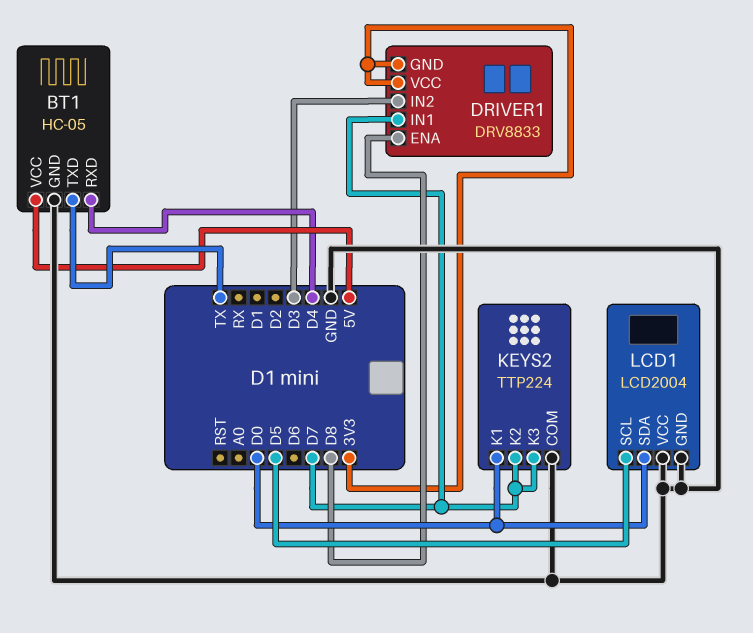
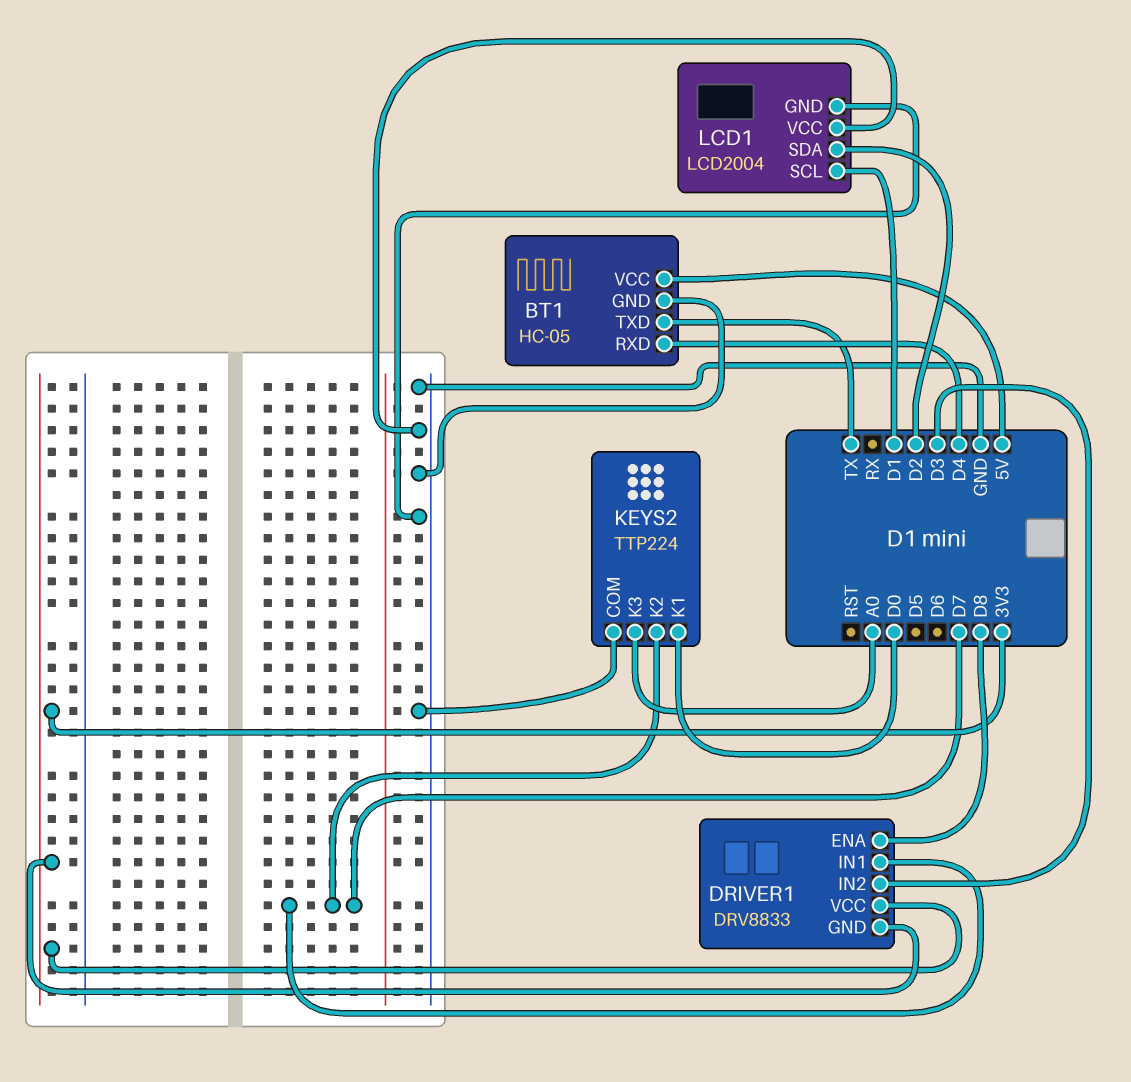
KEYS2 pin K3: D7 -> A0
LCD1 pin SCL: D5 -> D1
LCD1 pin SDA: D0 -> D2

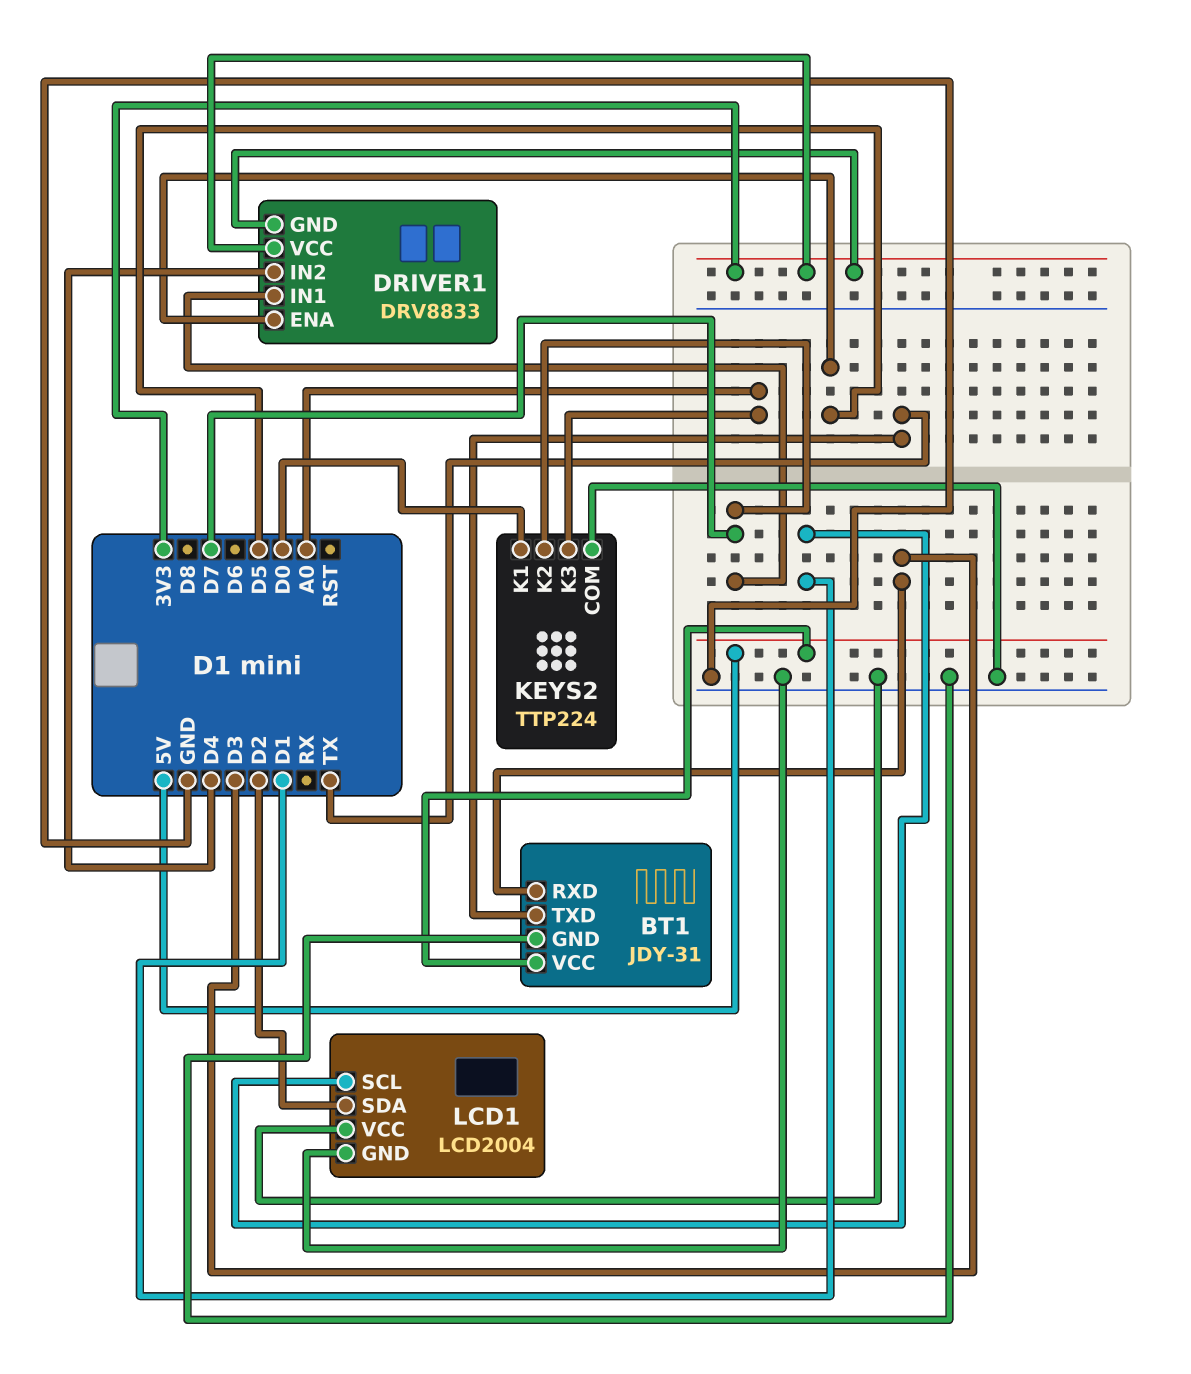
BT1: HC-05 -> JDY-31
BT1 pin RXD: D4 -> D3
DRIVER1 pin ENA: D8 -> D5
DRIVER1 pin IN2: D3 -> D4

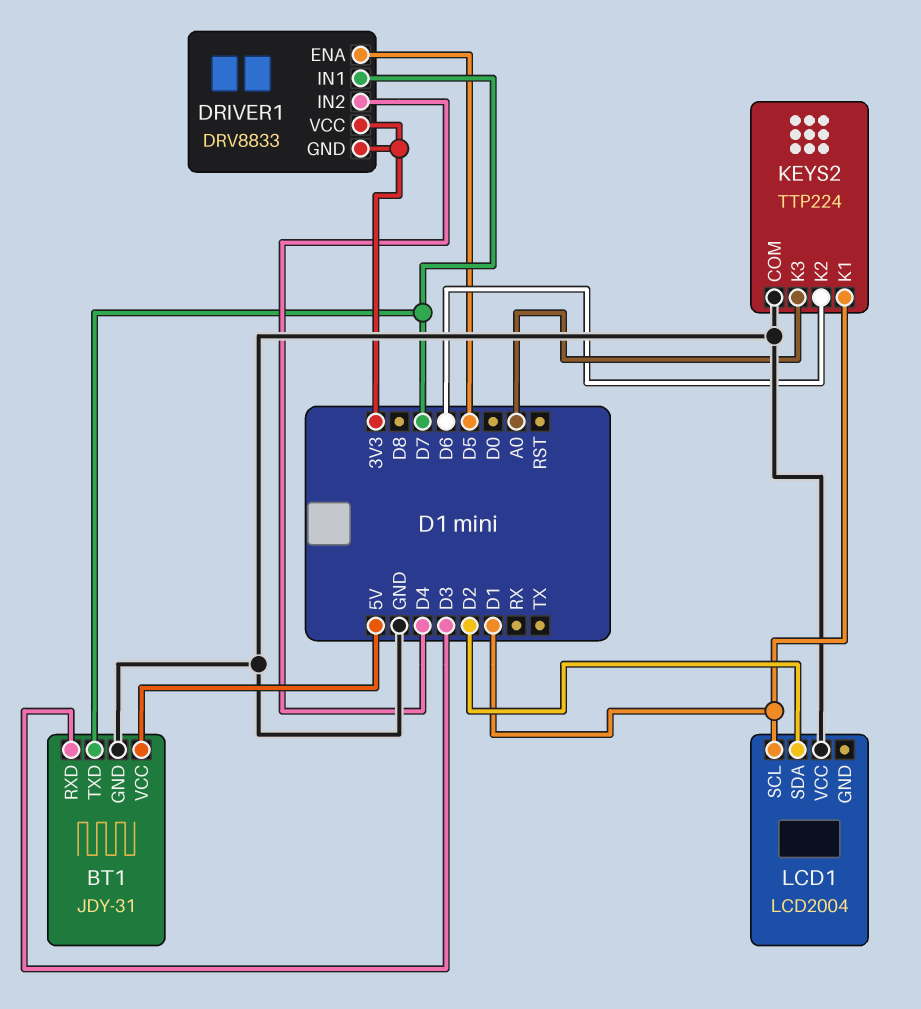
BT1 pin TXD: TX -> D7
KEYS2 pin K1: D0 -> D1
KEYS2 pin K2: D7 -> D6
LCD1 pin GND: GND -> none

